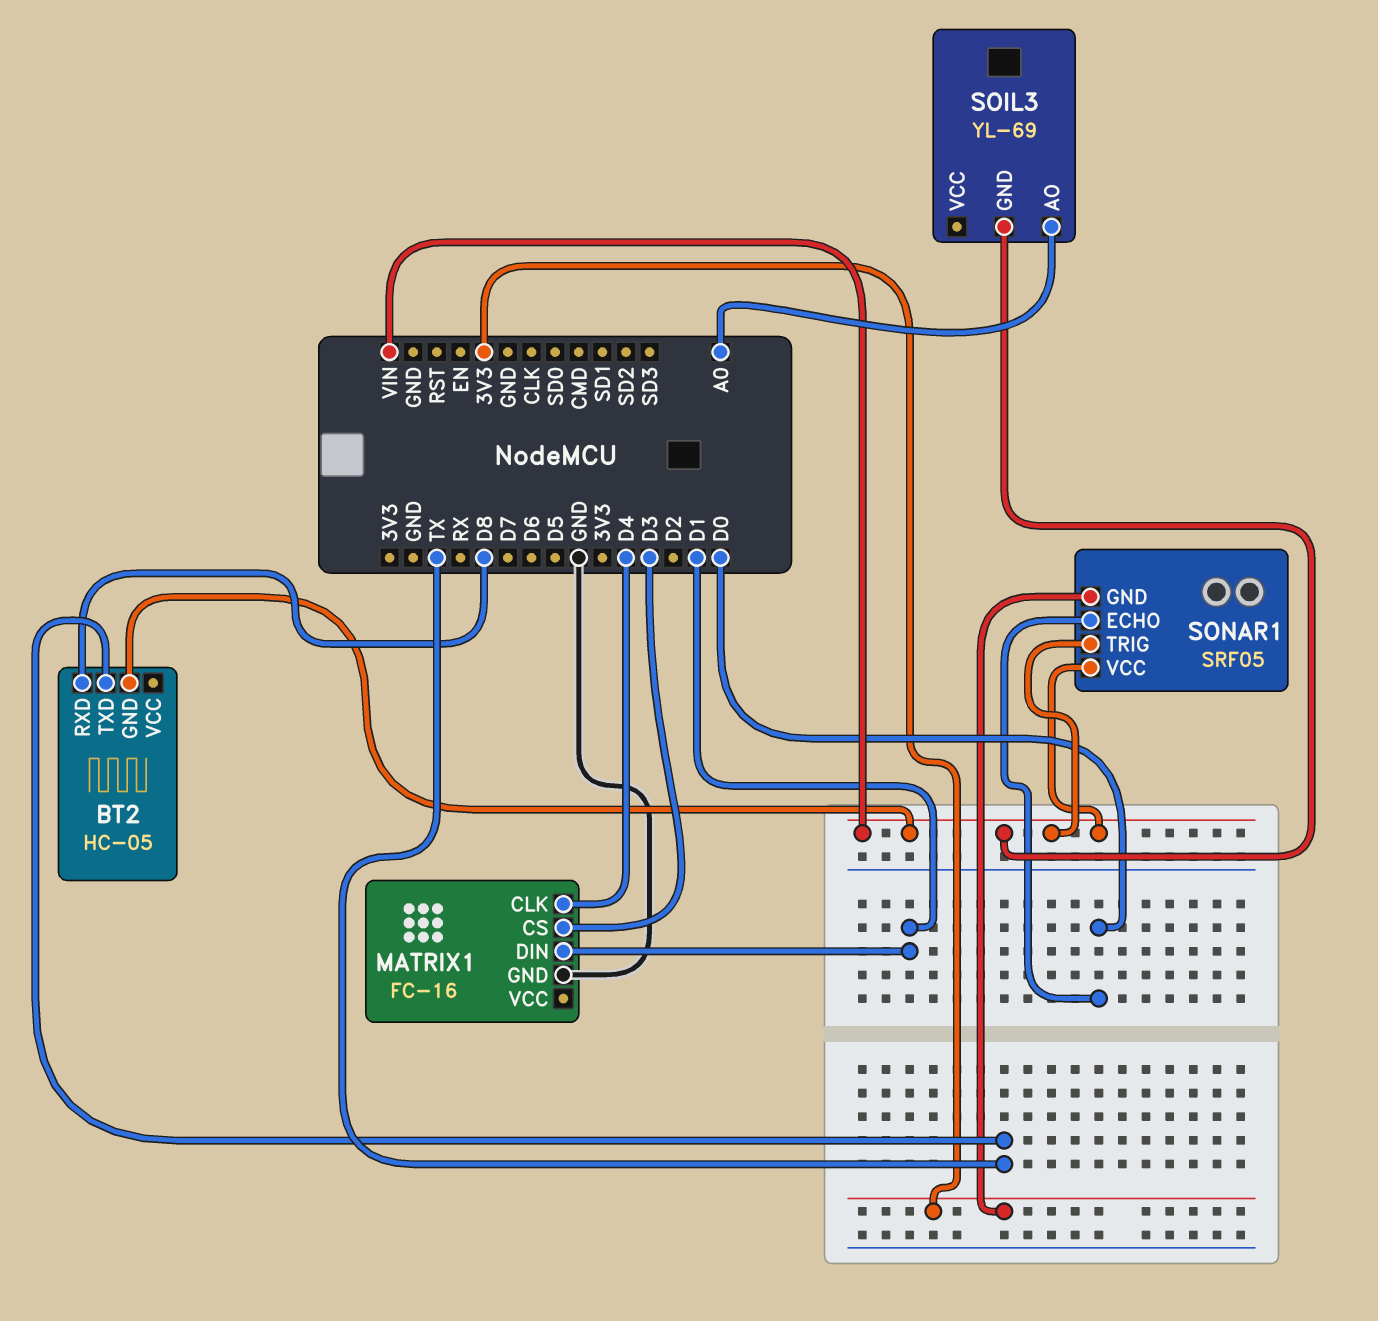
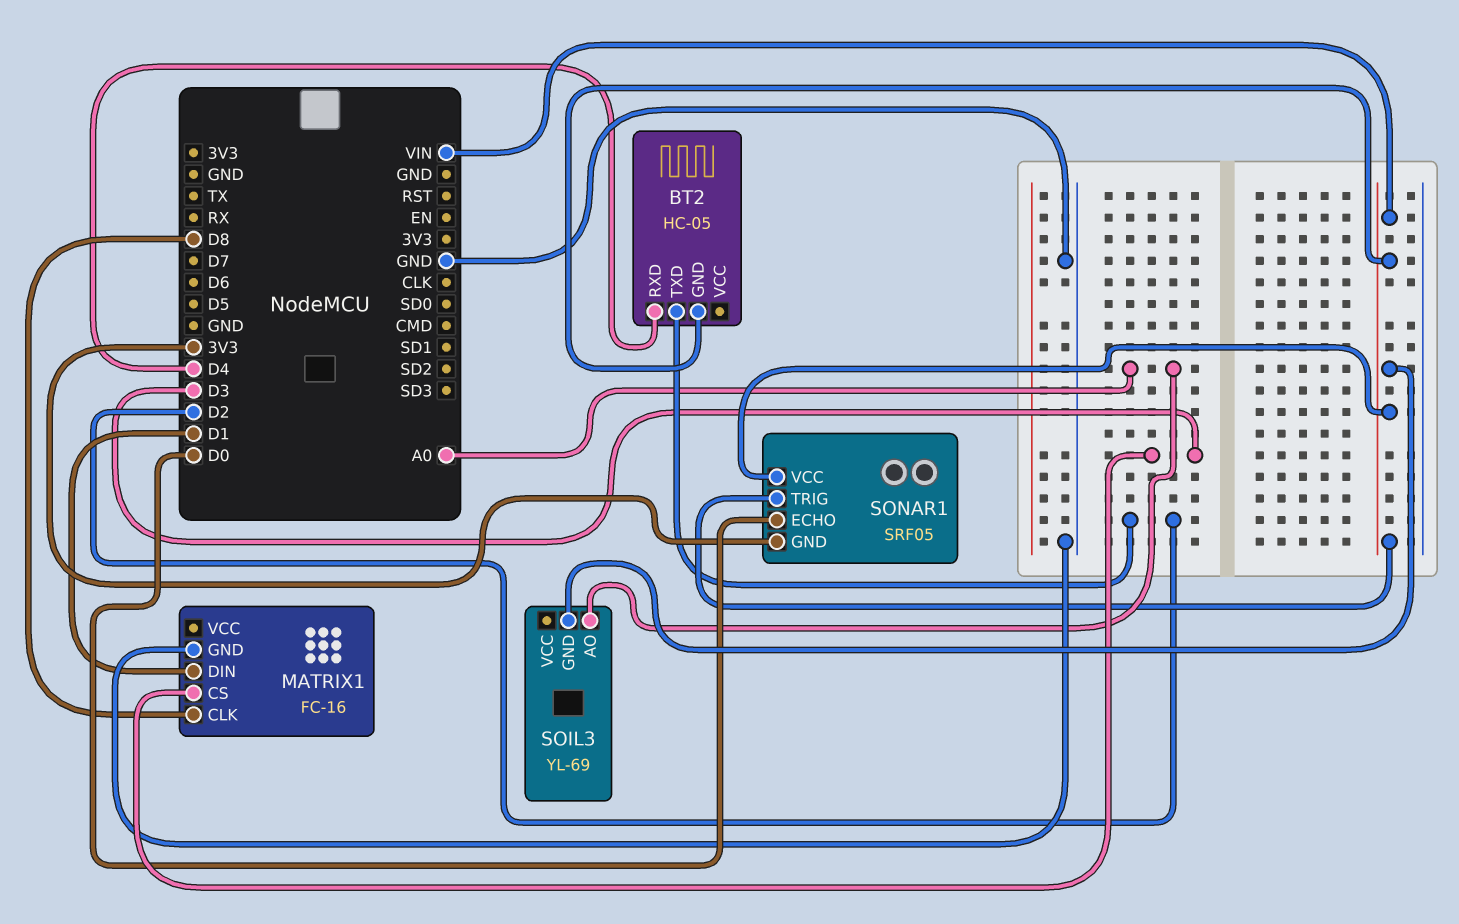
BT2 pin RXD: D8 -> D4
BT2 pin TXD: TX -> D2
MATRIX1 pin CLK: D4 -> D8

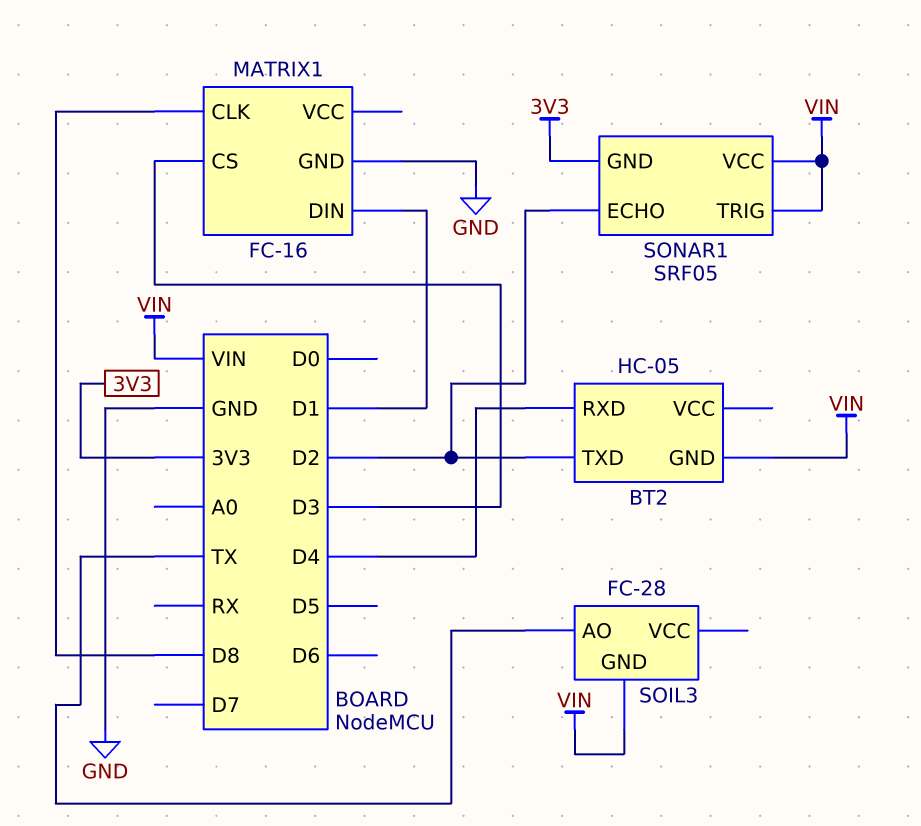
SOIL3: YL-69 -> FC-28
SOIL3 pin AO: A0 -> TX
SONAR1 pin ECHO: D0 -> D2

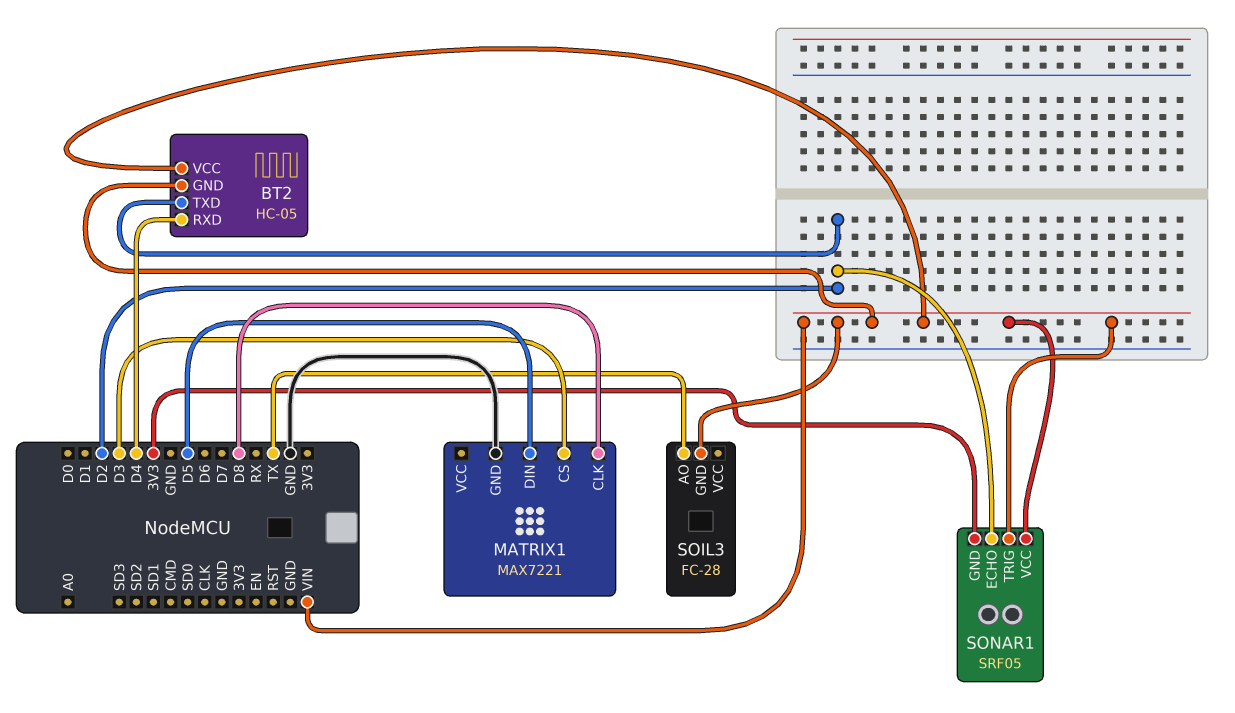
BT2 pin VCC: none -> VIN
MATRIX1: FC-16 -> MAX7221
MATRIX1 pin DIN: D1 -> D5

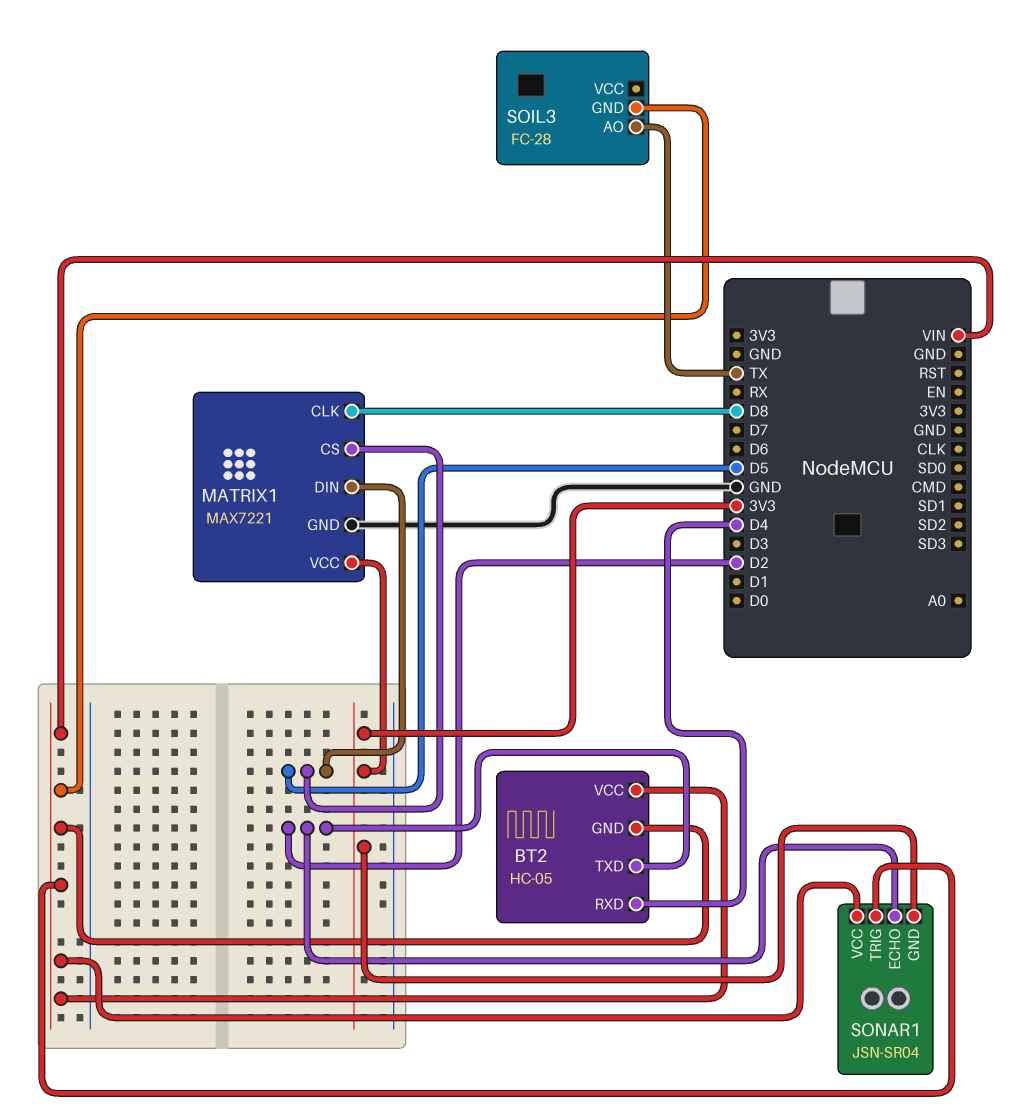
MATRIX1 pin CS: D3 -> D5
MATRIX1 pin VCC: none -> 3V3
SONAR1: SRF05 -> JSN-SR04

